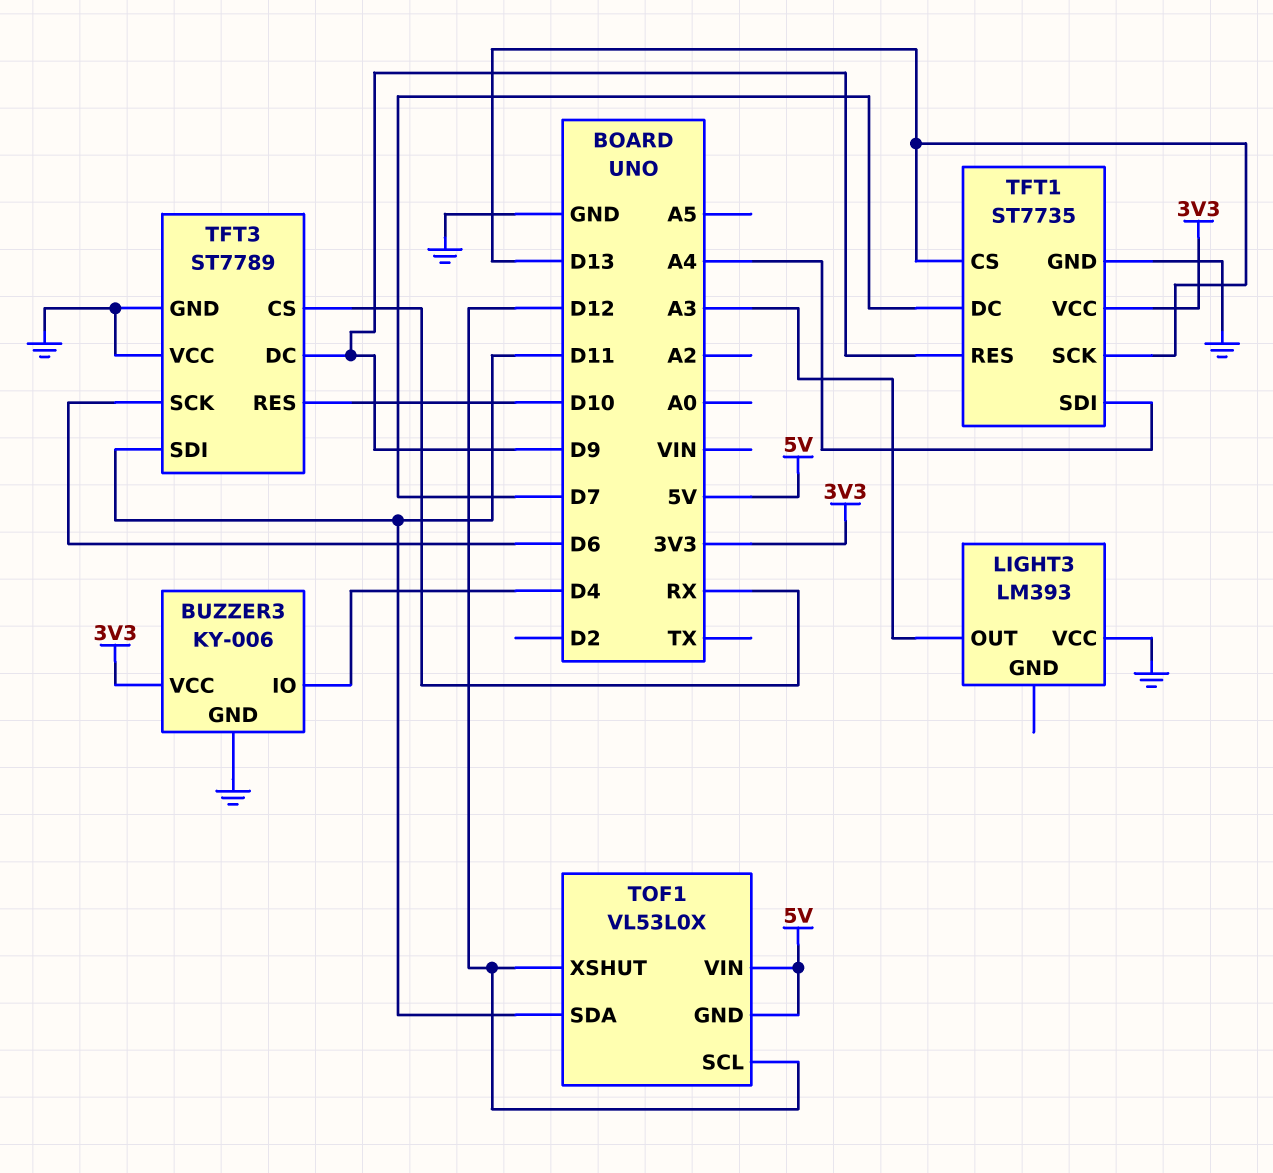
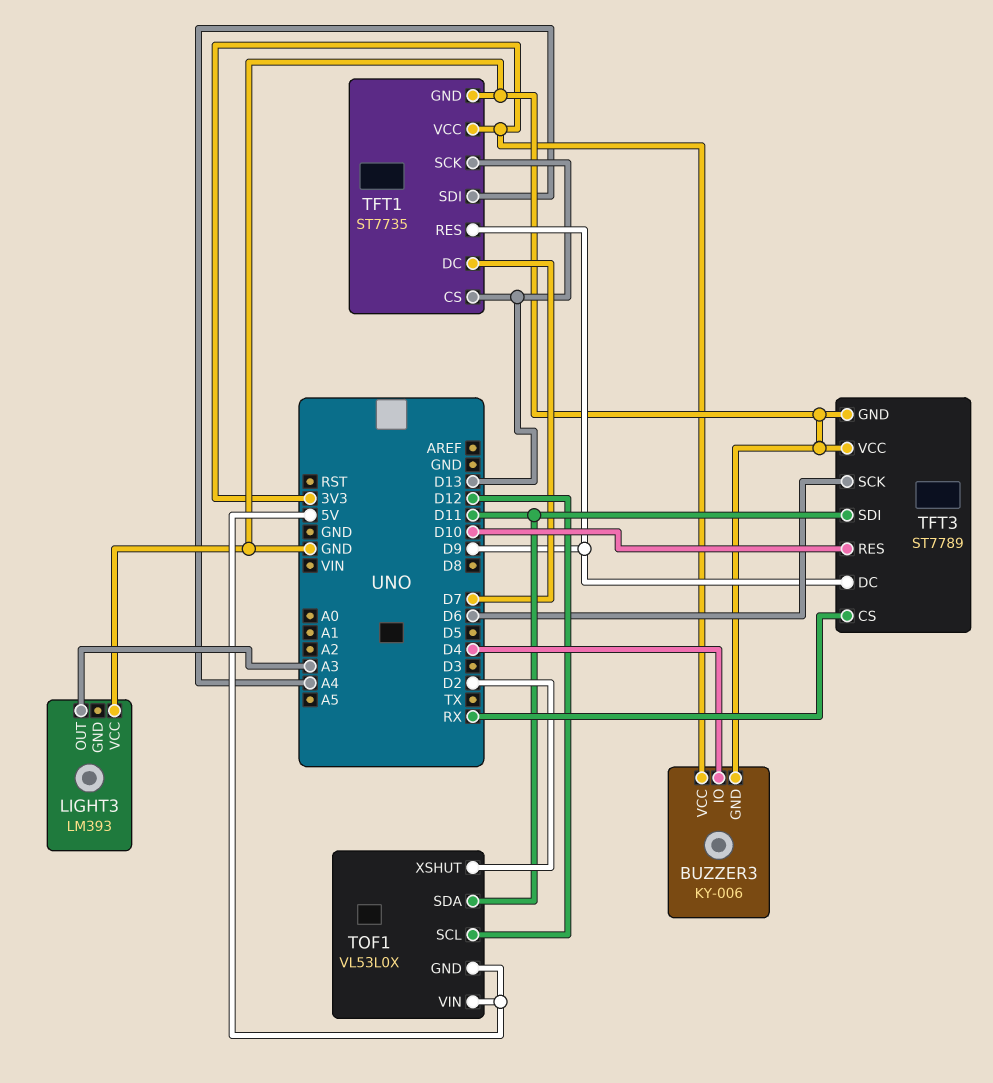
TOF1 pin XSHUT: D12 -> D2

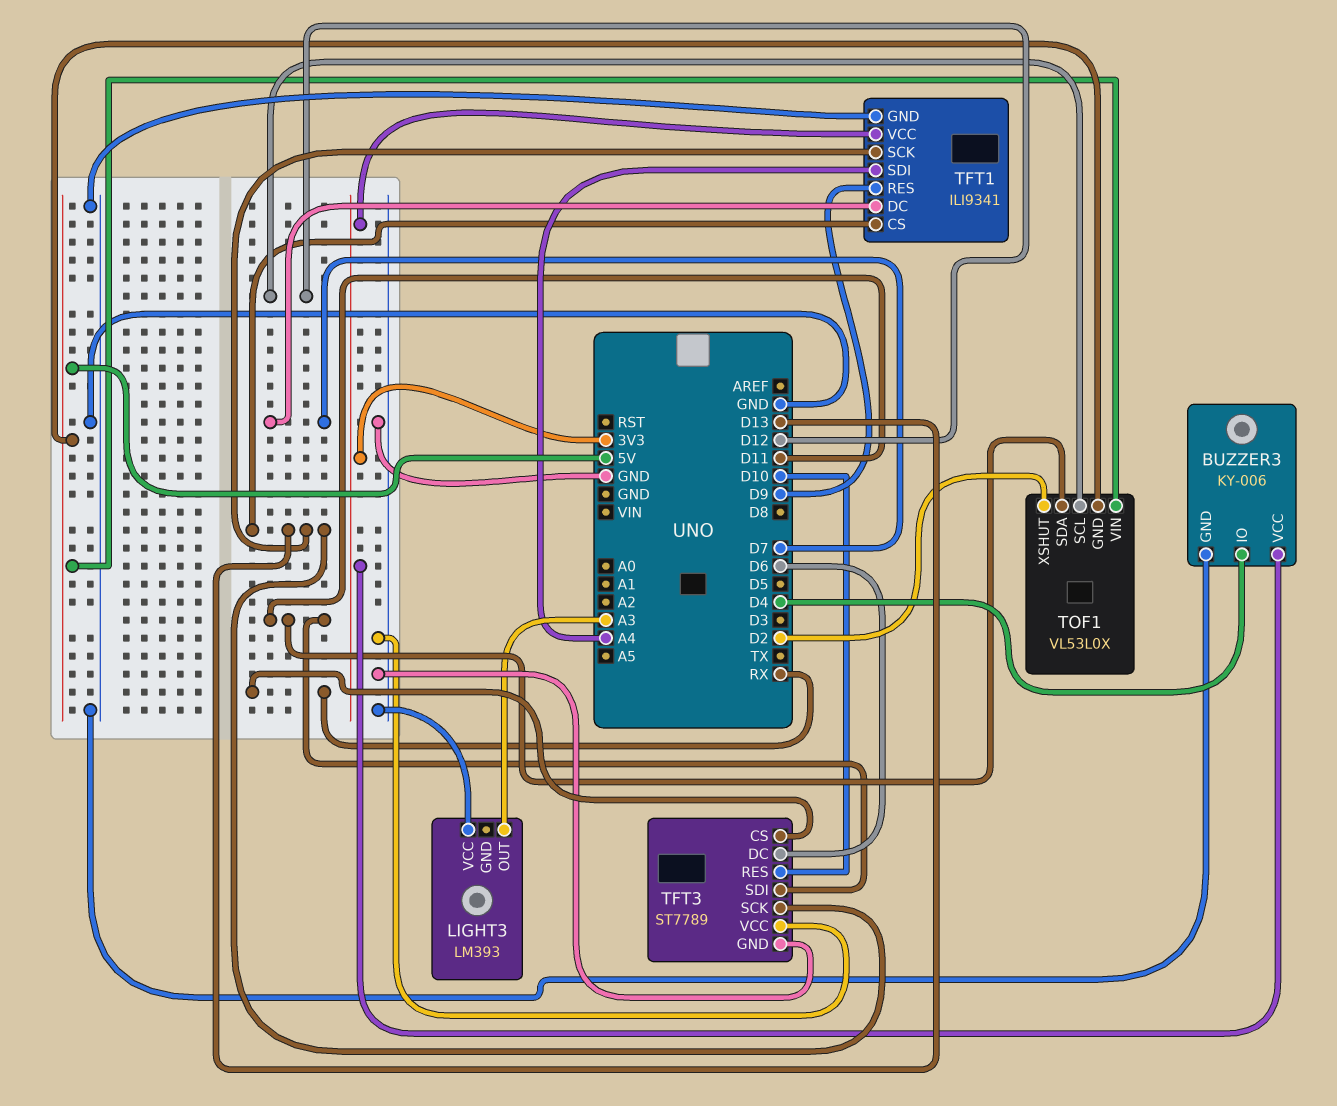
TFT1: ST7735 -> ILI9341
TFT3 pin DC: D9 -> D6
TFT3 pin SCK: D6 -> D13

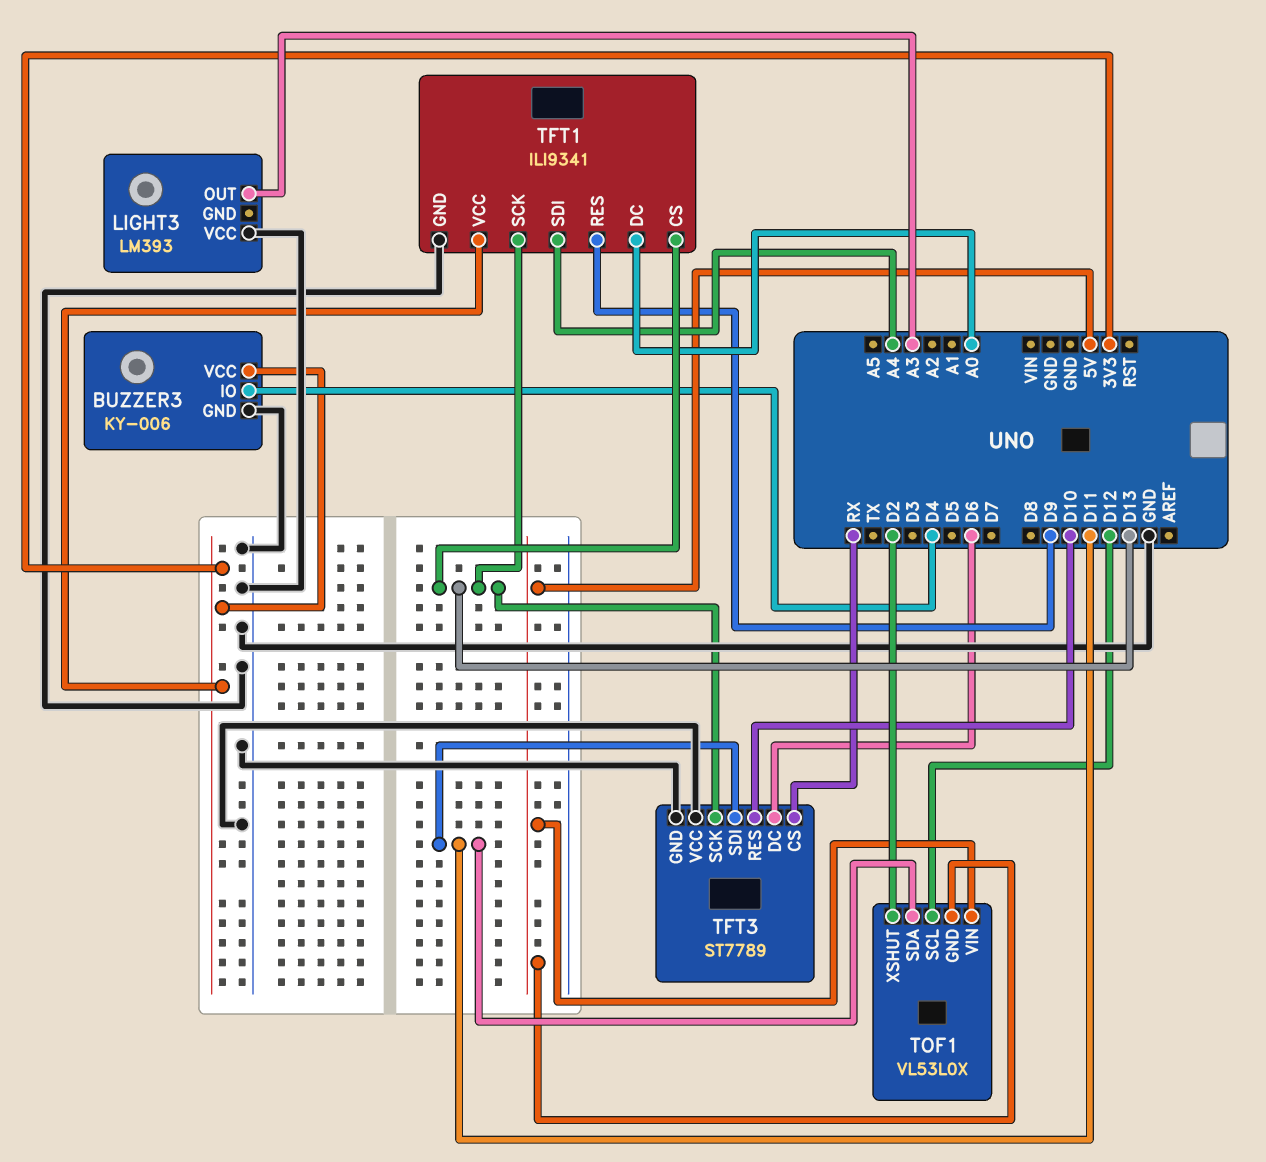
TFT1 pin DC: D7 -> A0

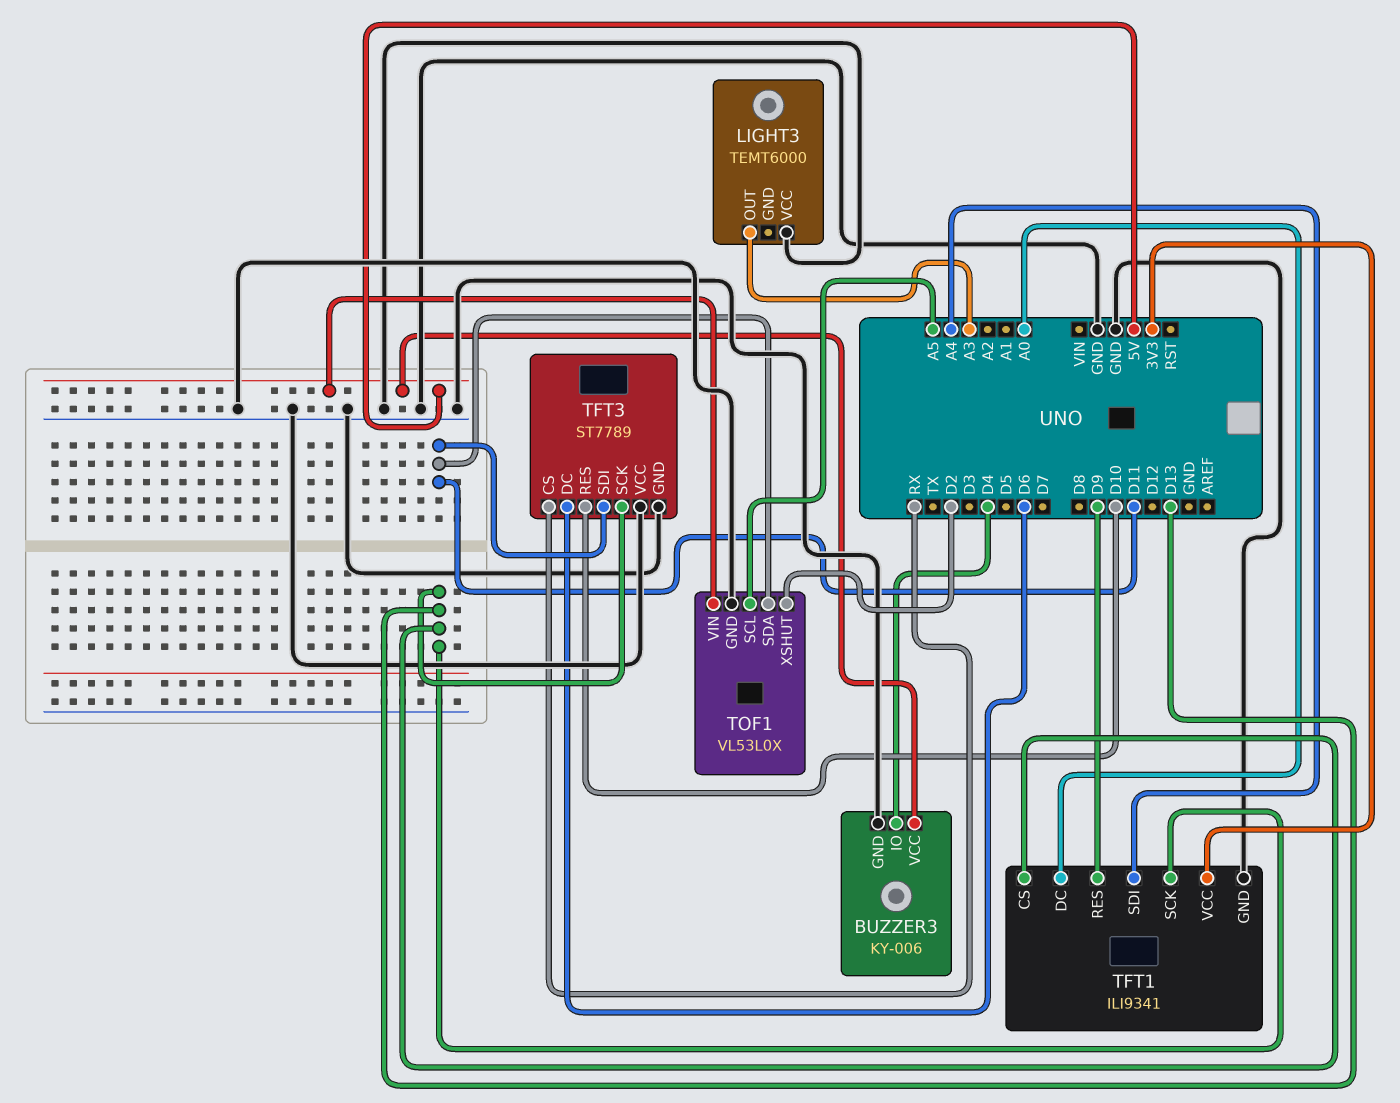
BUZZER3 pin VCC: 3V3 -> 5V
LIGHT3: LM393 -> TEMT6000
TOF1 pin GND: 5V -> GND
TOF1 pin SCL: D12 -> A5

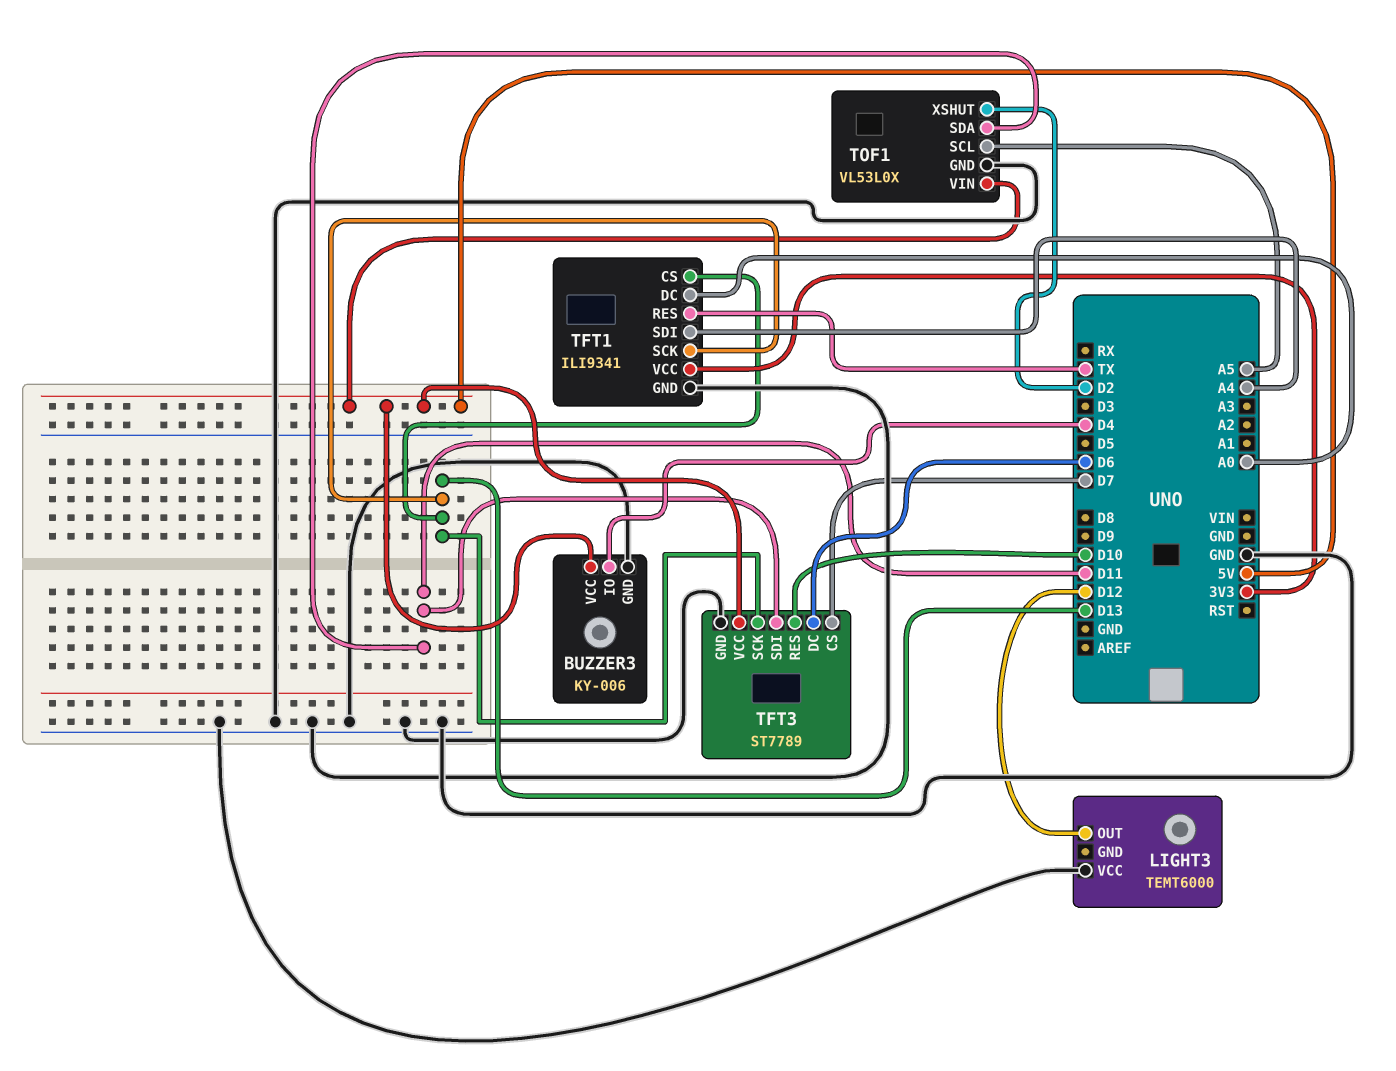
LIGHT3 pin OUT: A3 -> D12
TFT1 pin RES: D9 -> TX
TFT3 pin CS: RX -> D7
TFT3 pin VCC: GND -> 5V

